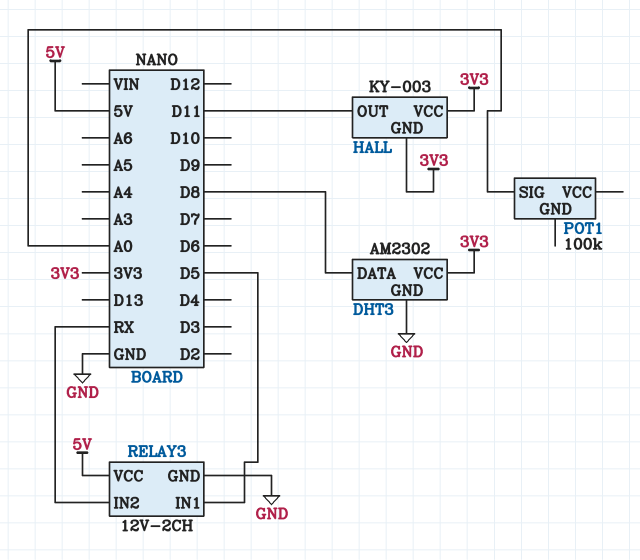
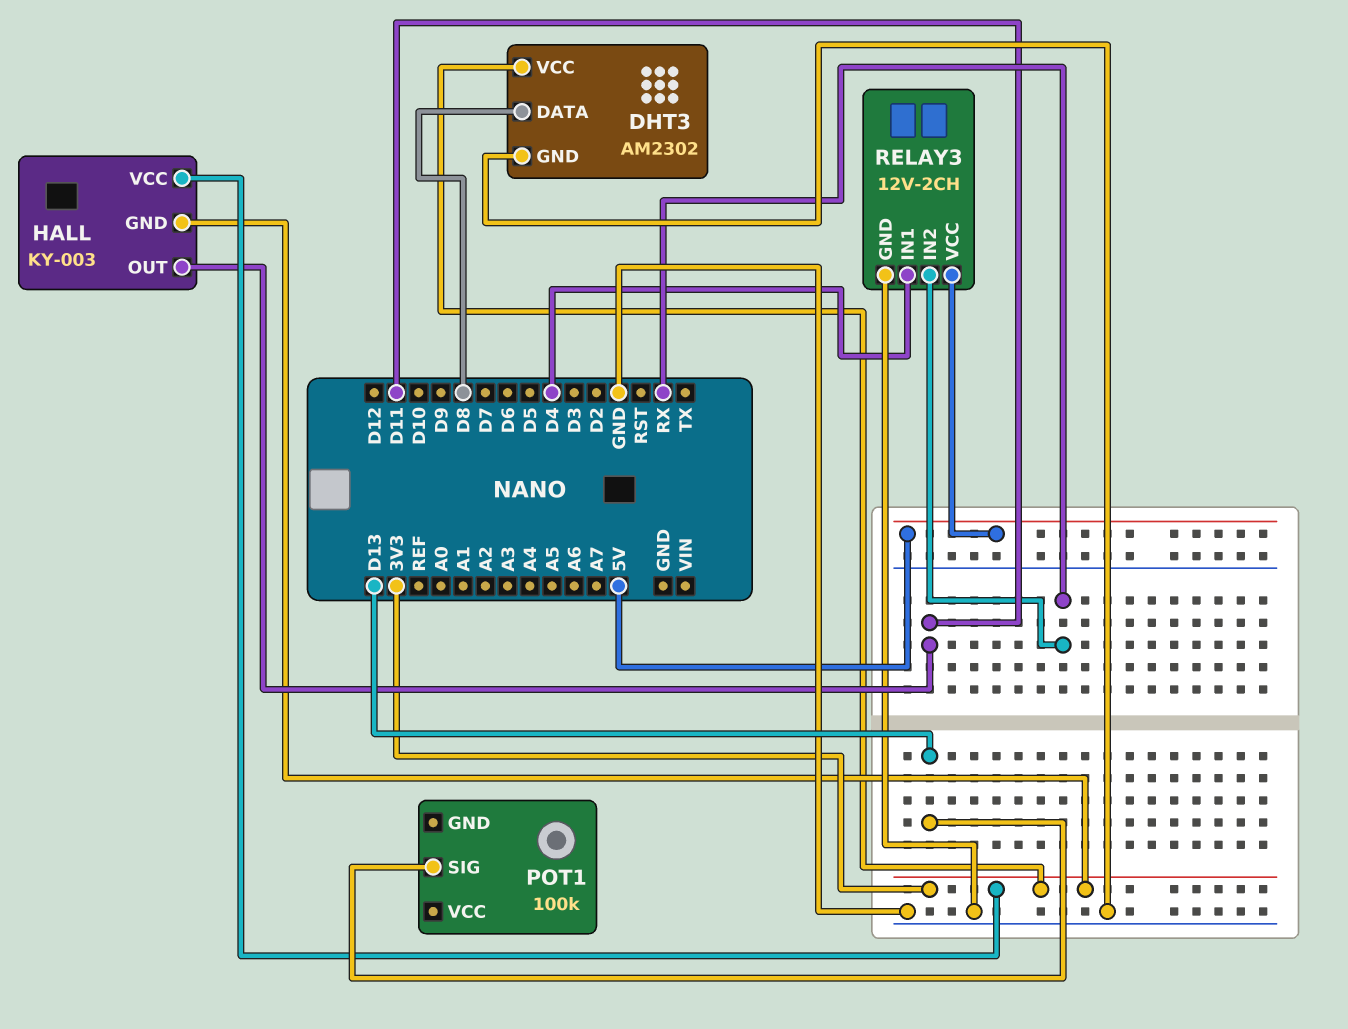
POT1 pin SIG: A0 -> D13
RELAY3 pin IN1: D5 -> D4

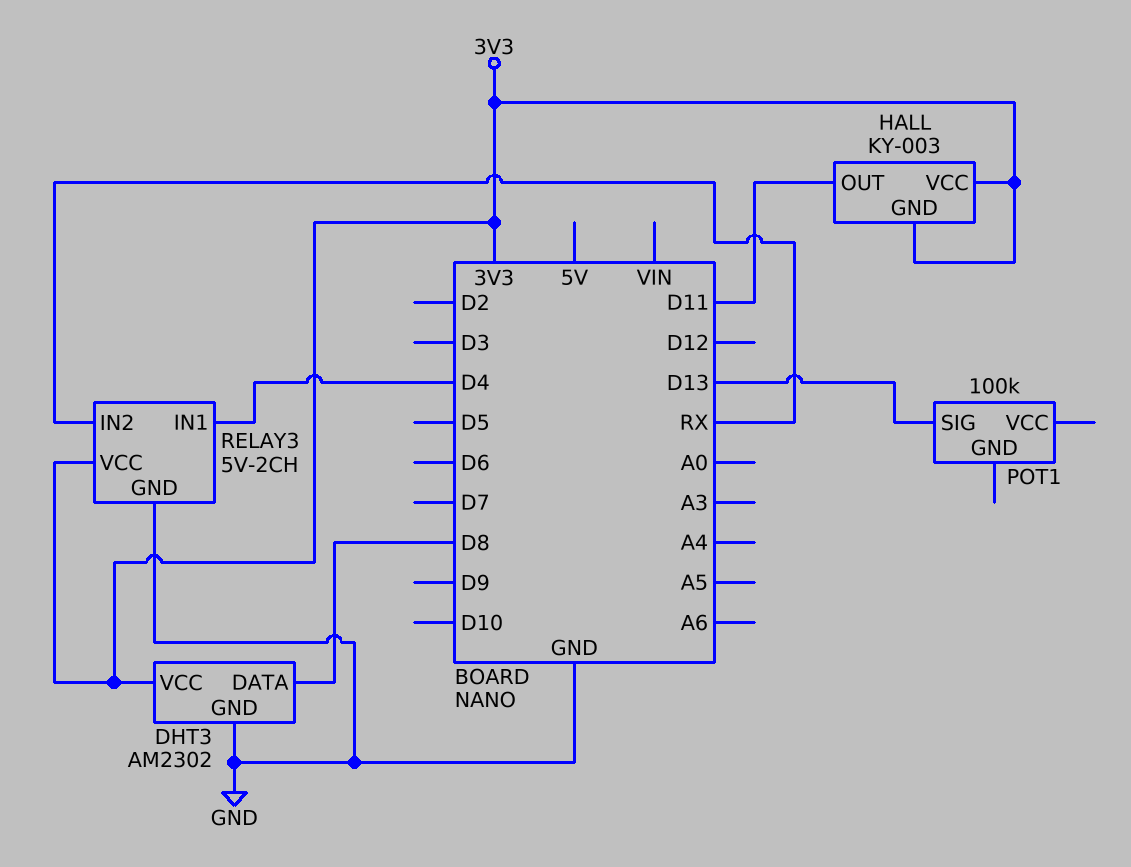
RELAY3: 12V-2CH -> 5V-2CH
RELAY3 pin VCC: 5V -> 3V3

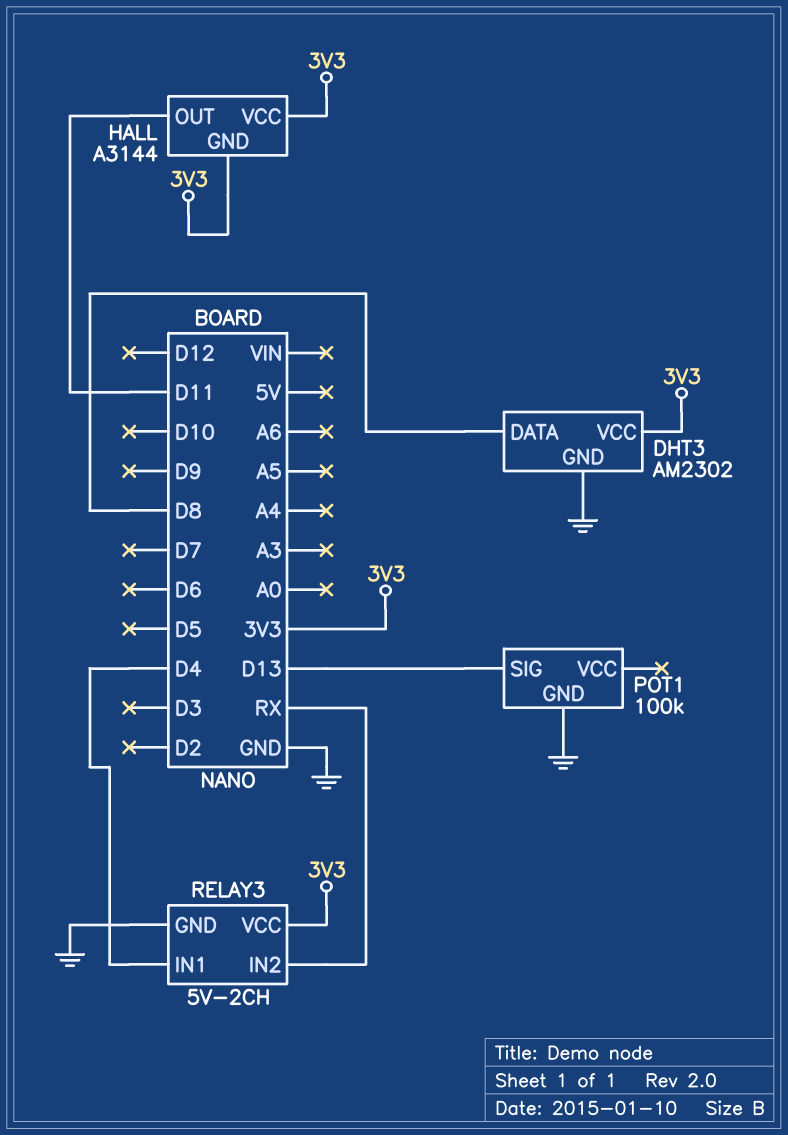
HALL: KY-003 -> A3144
POT1 pin GND: none -> GND

